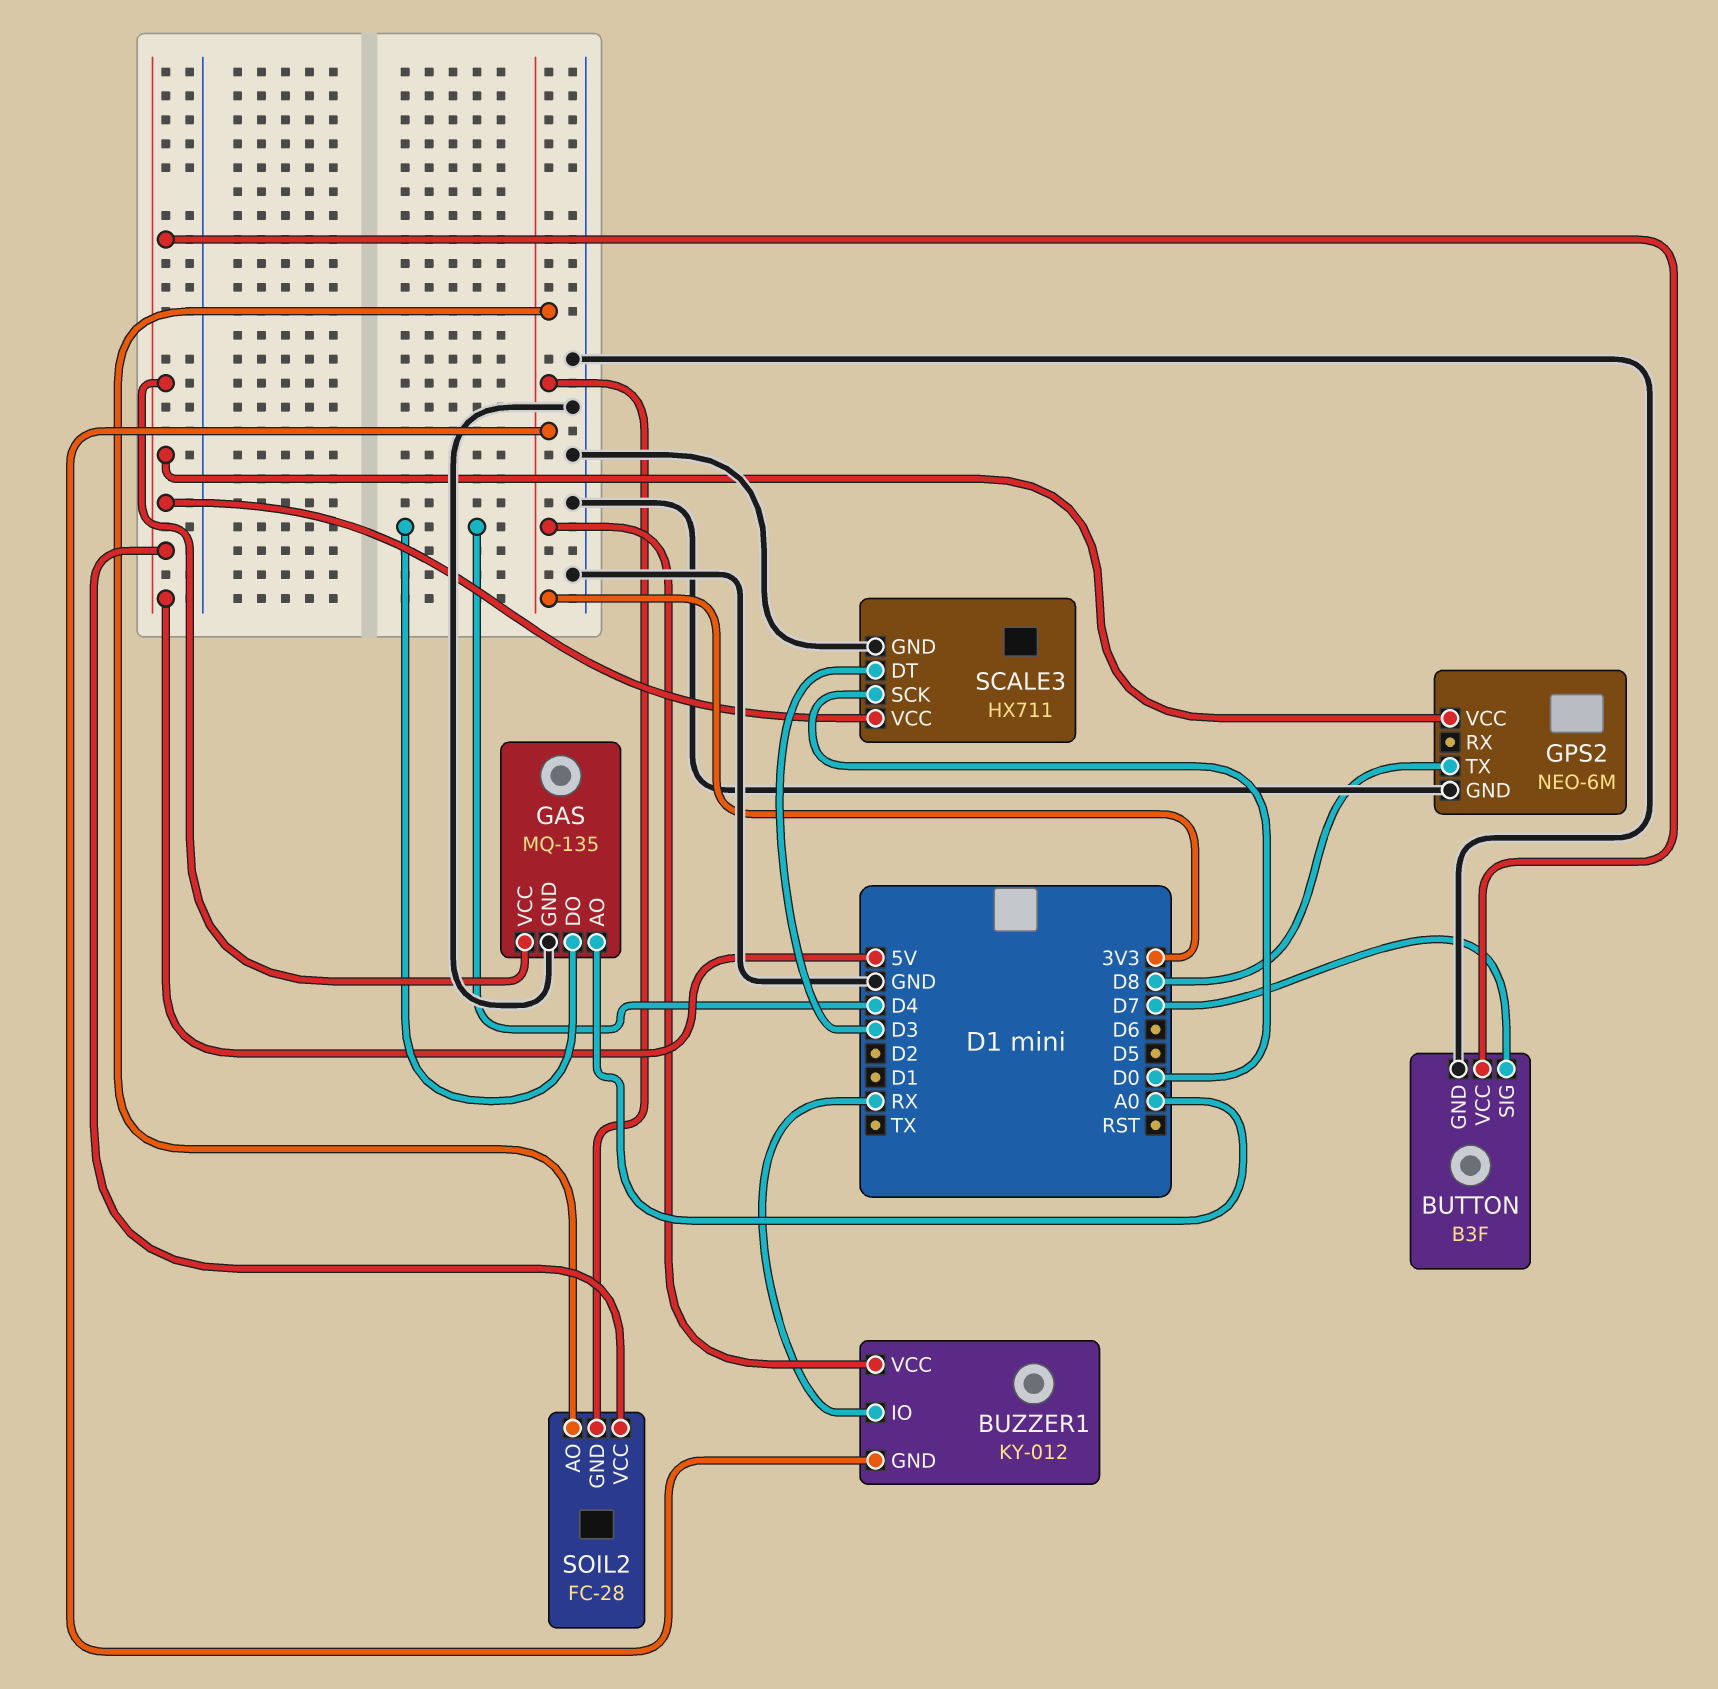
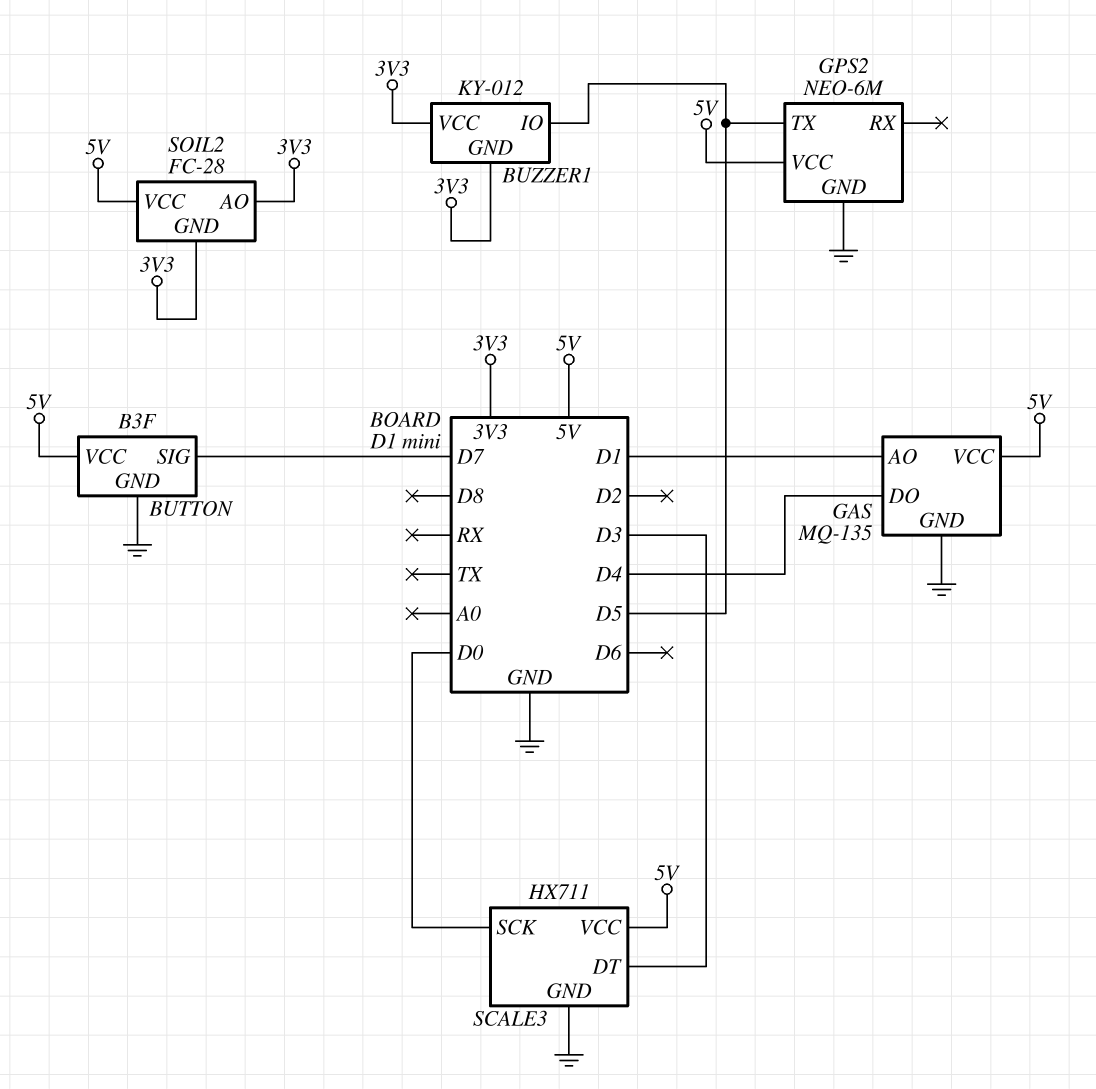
BUZZER1 pin IO: RX -> D5
GAS pin AO: A0 -> D1
GPS2 pin TX: D8 -> D5

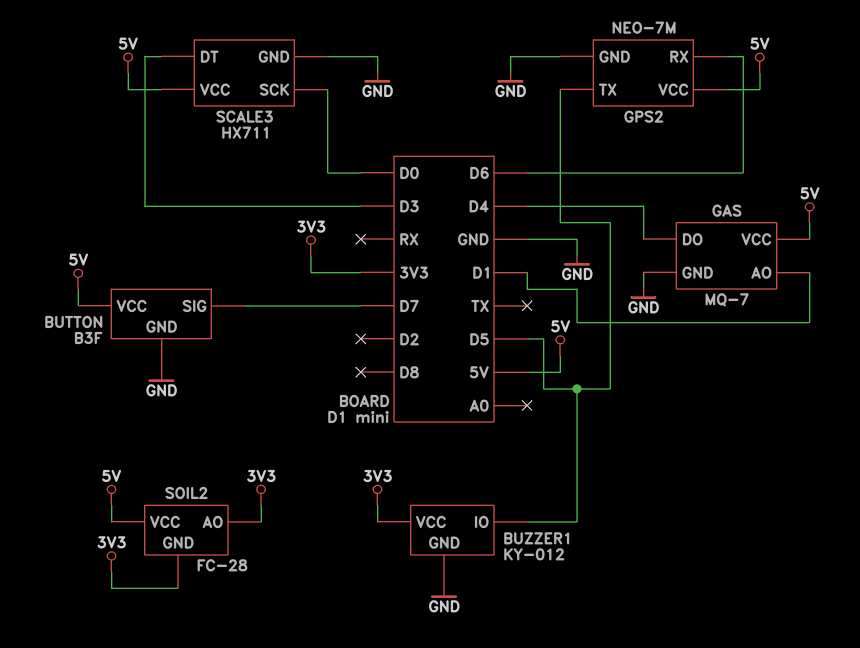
BUZZER1 pin GND: 3V3 -> GND
GAS: MQ-135 -> MQ-7
GPS2: NEO-6M -> NEO-7M
GPS2 pin RX: none -> D6

